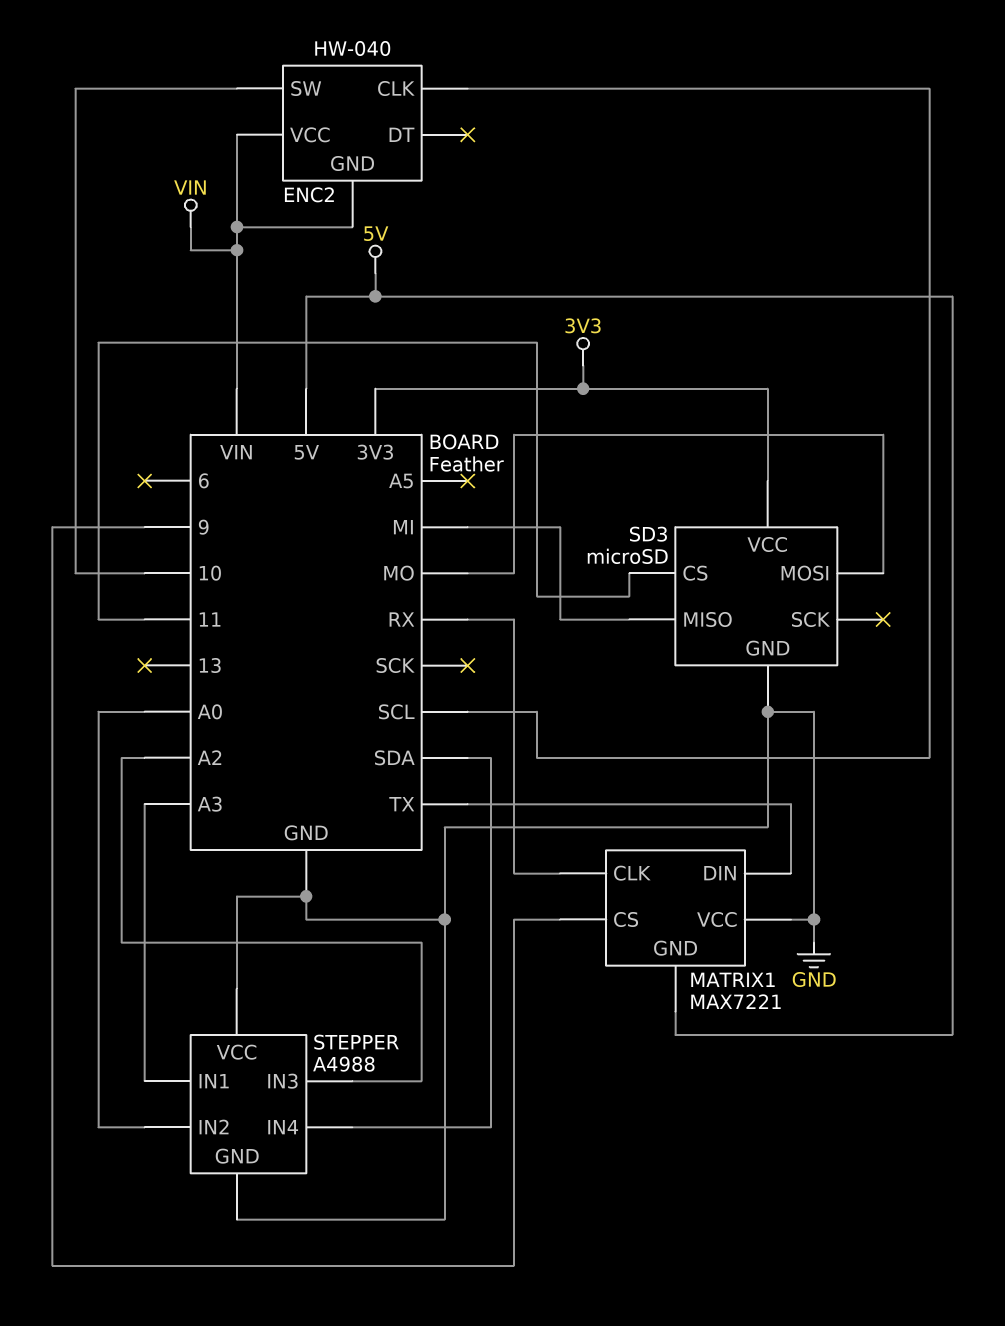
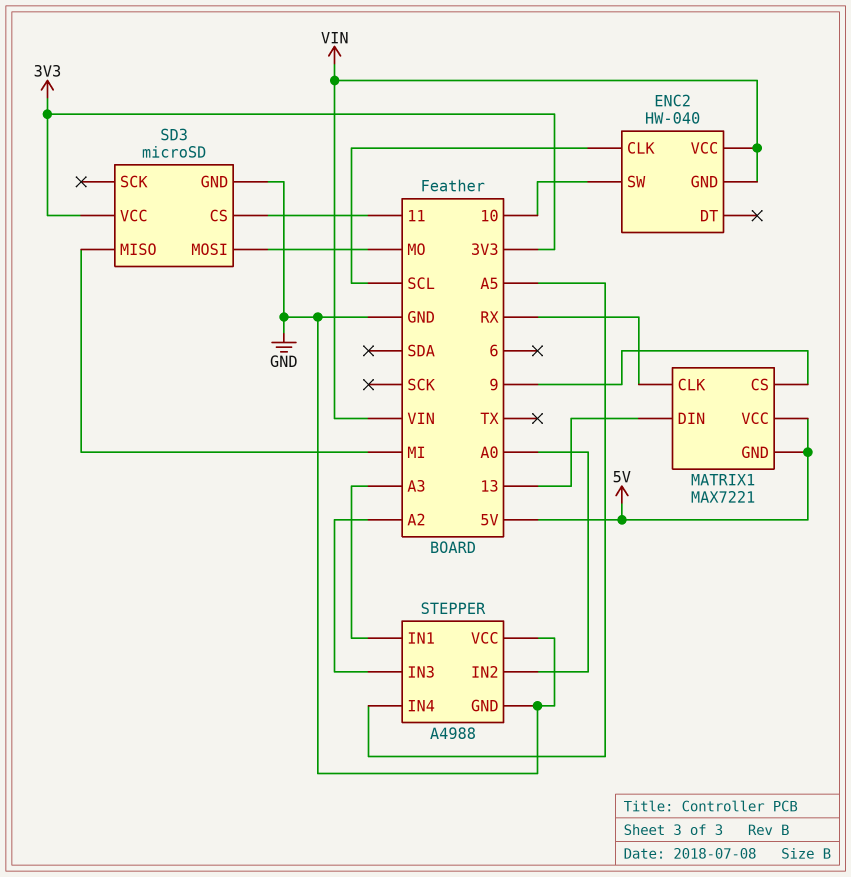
MATRIX1 pin DIN: TX -> 13
MATRIX1 pin VCC: GND -> 5V
STEPPER pin IN4: SDA -> A5

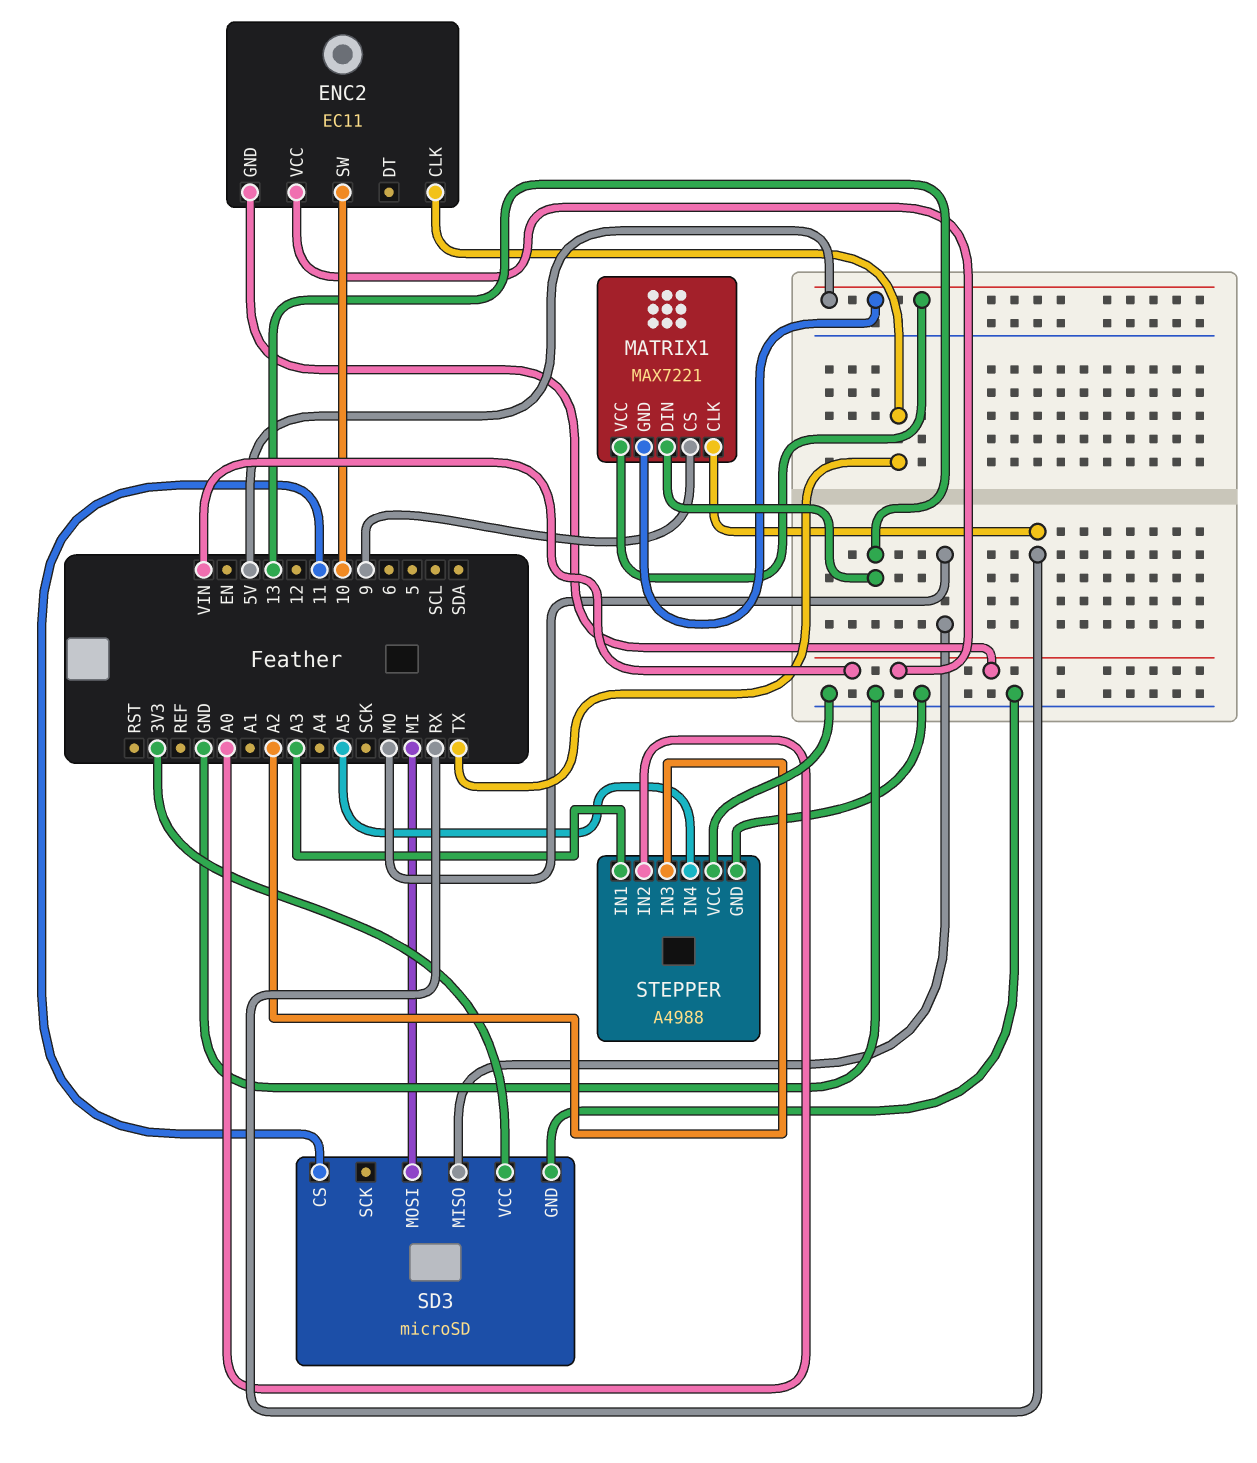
ENC2: HW-040 -> EC11
ENC2 pin CLK: SCL -> TX
SD3 pin MISO: MI -> MO
SD3 pin MOSI: MO -> MI

